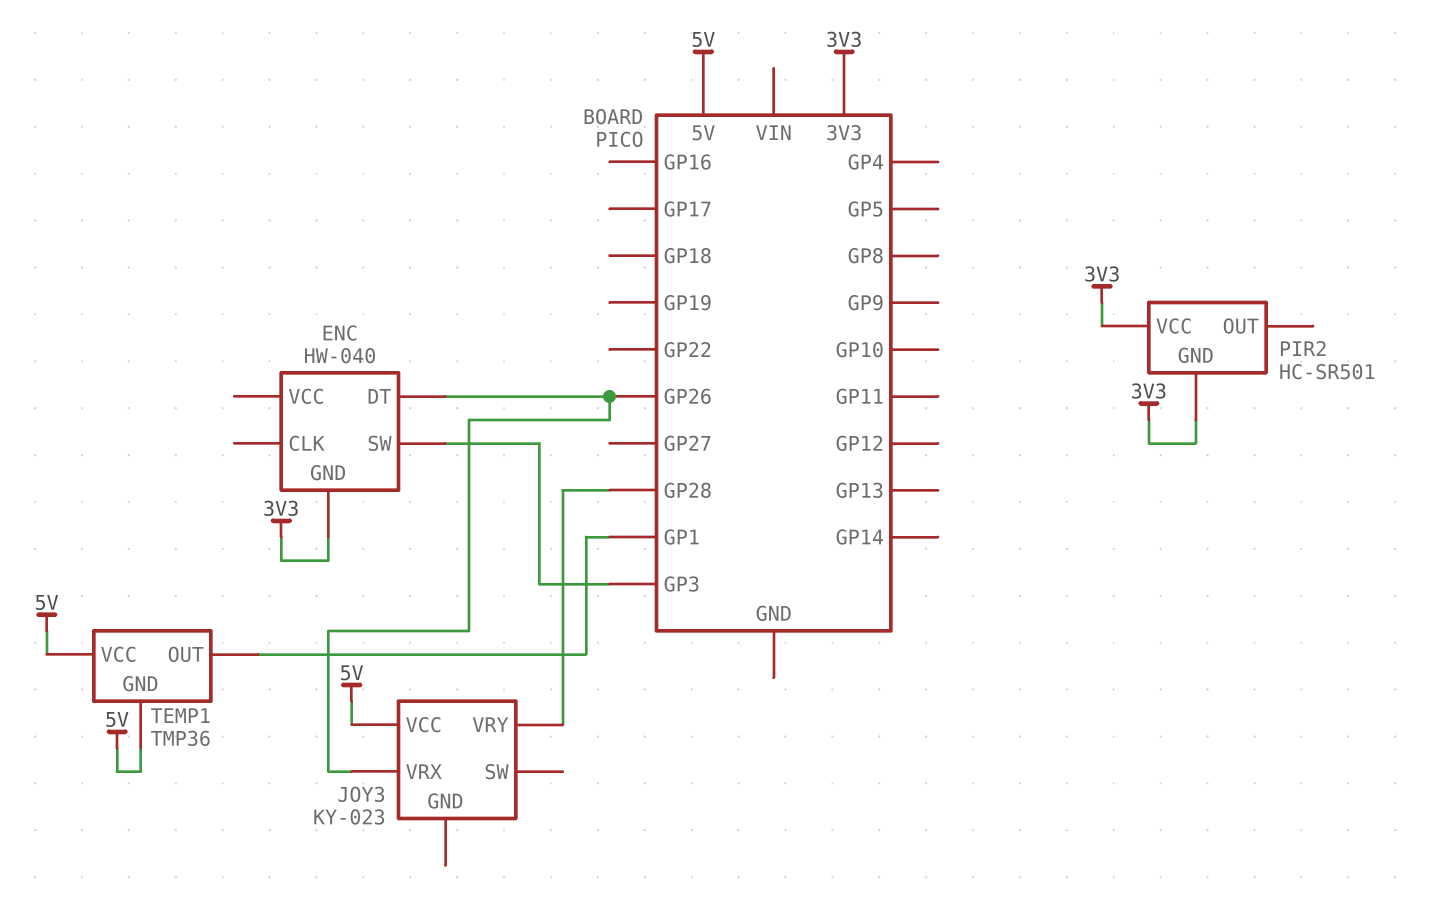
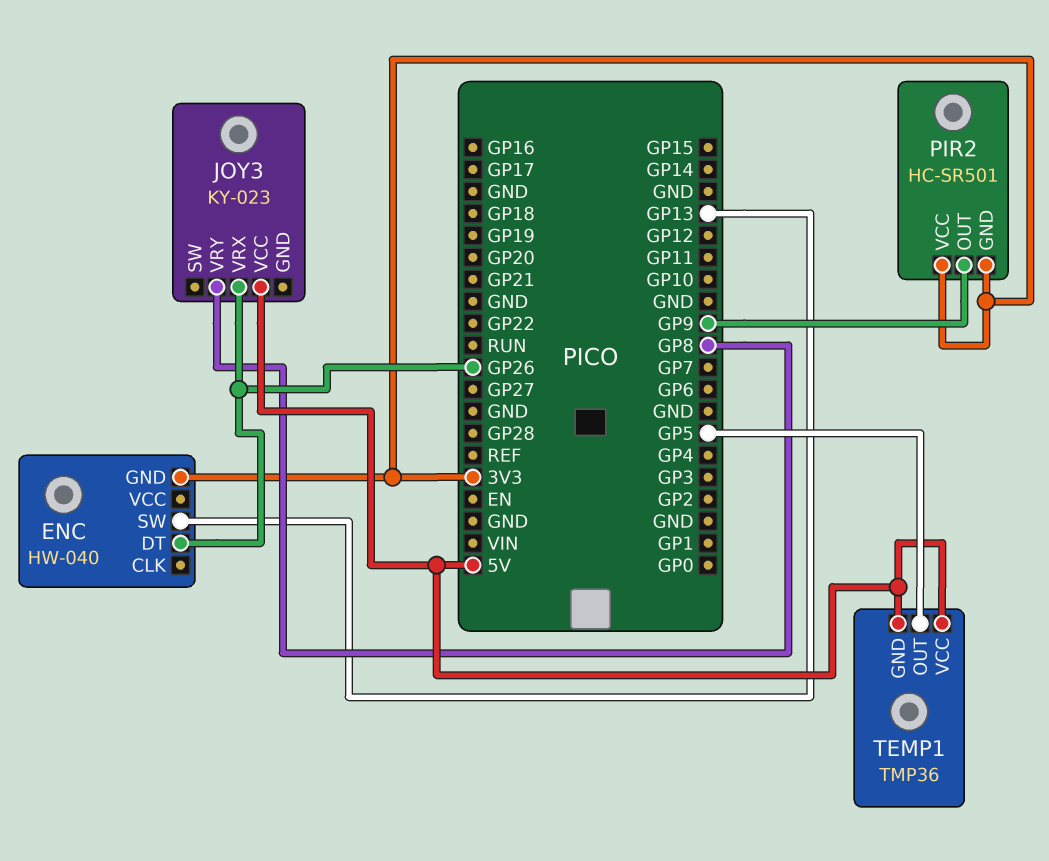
ENC pin SW: GP3 -> GP13
JOY3 pin VRY: GP28 -> GP8
PIR2 pin OUT: none -> GP9
TEMP1 pin OUT: GP1 -> GP5

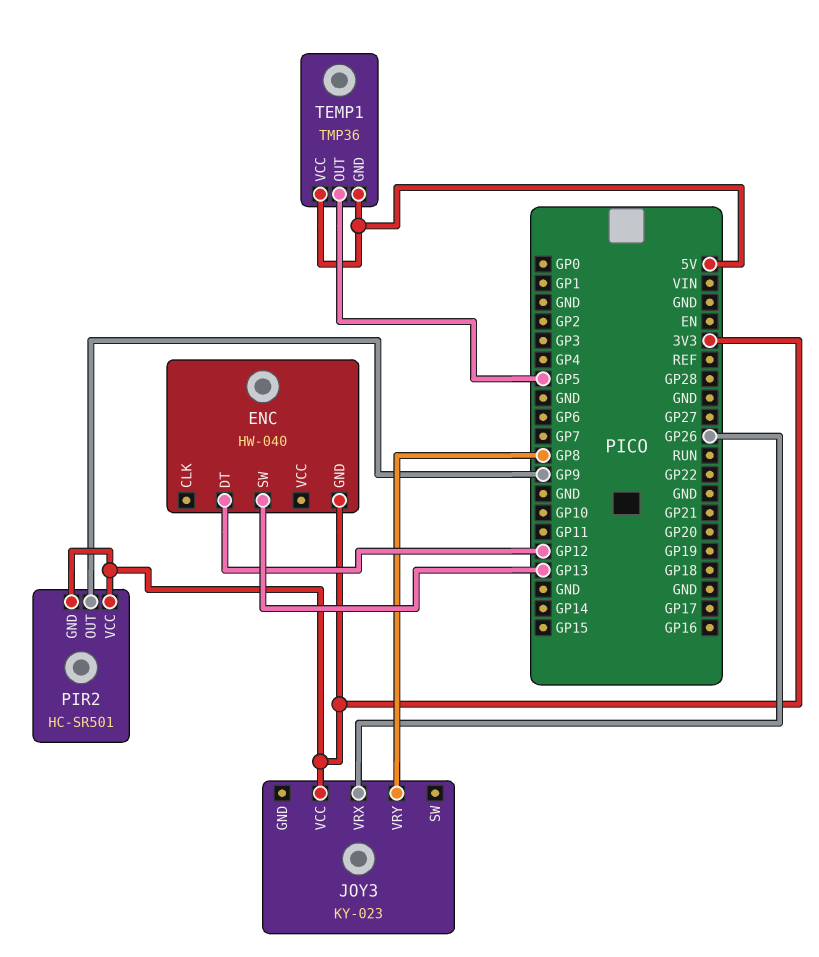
ENC pin DT: GP26 -> GP12
JOY3 pin VCC: 5V -> 3V3

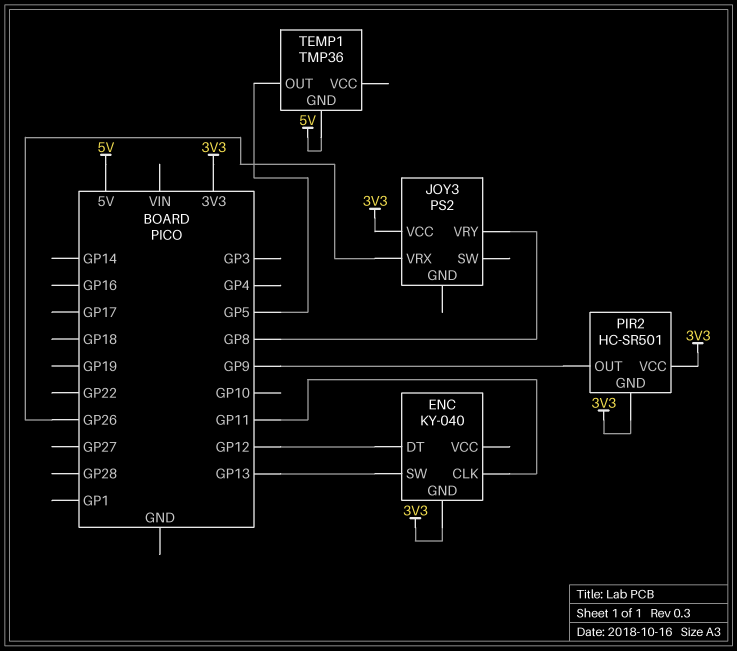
ENC: HW-040 -> KY-040
ENC pin CLK: none -> GP11
JOY3: KY-023 -> PS2
TEMP1 pin VCC: 5V -> none

